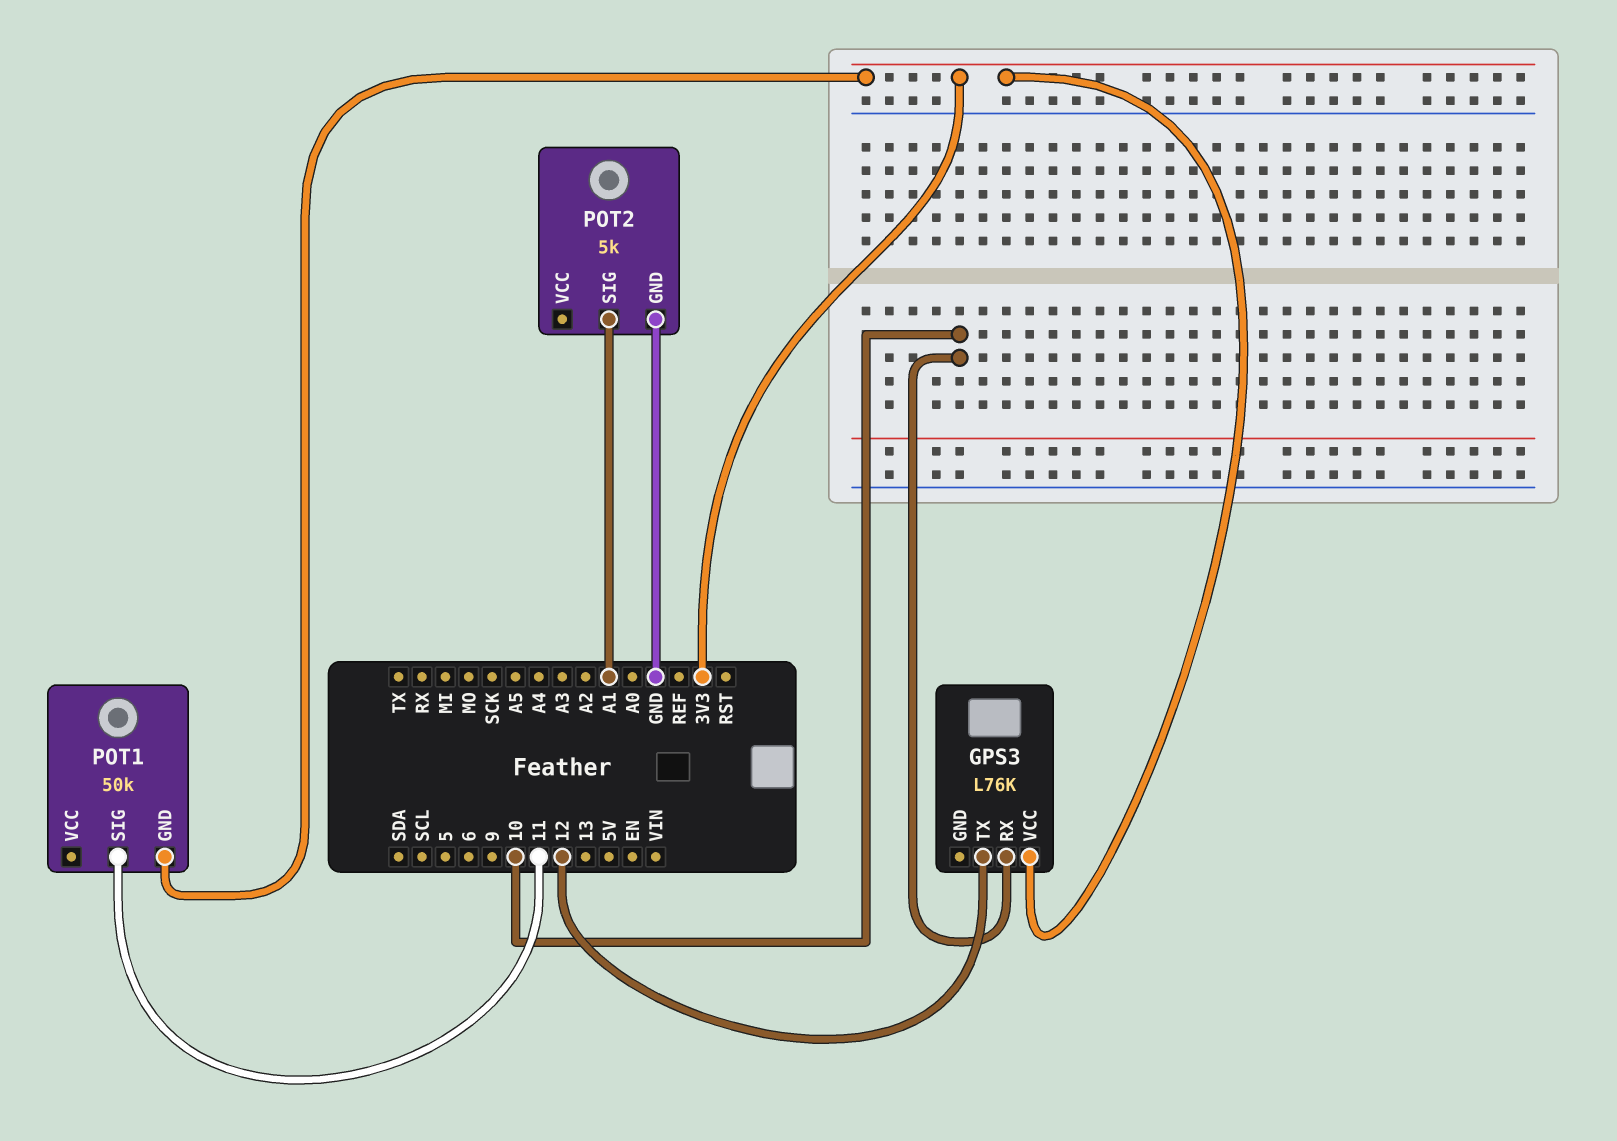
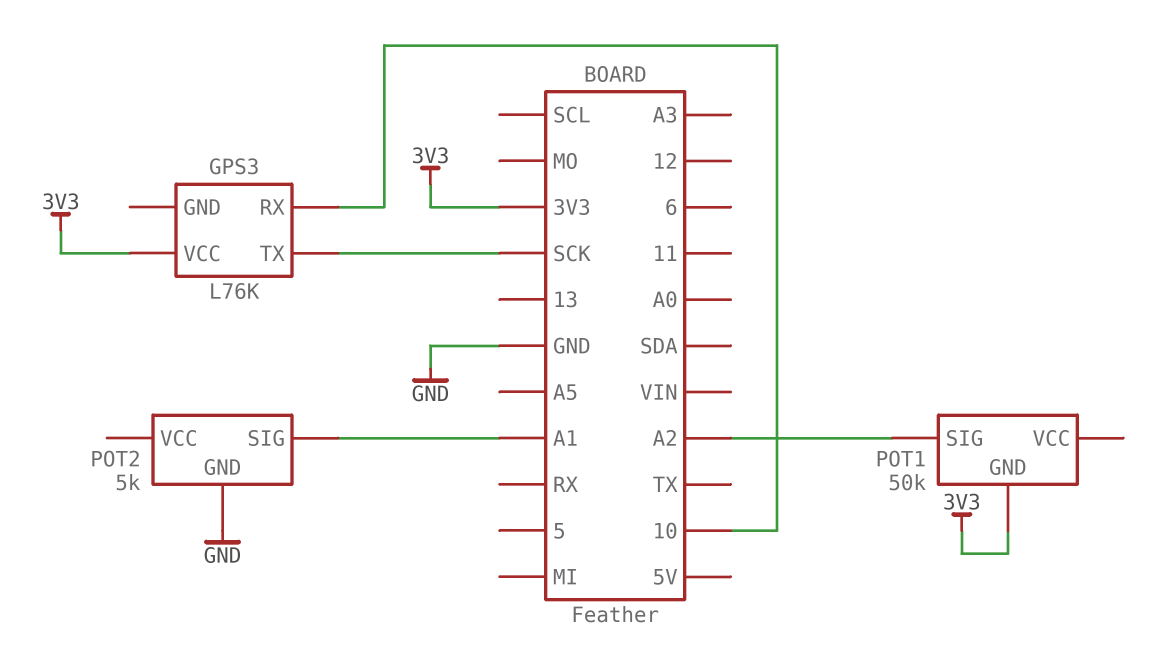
GPS3 pin TX: 12 -> SCK
POT1 pin SIG: 11 -> A2

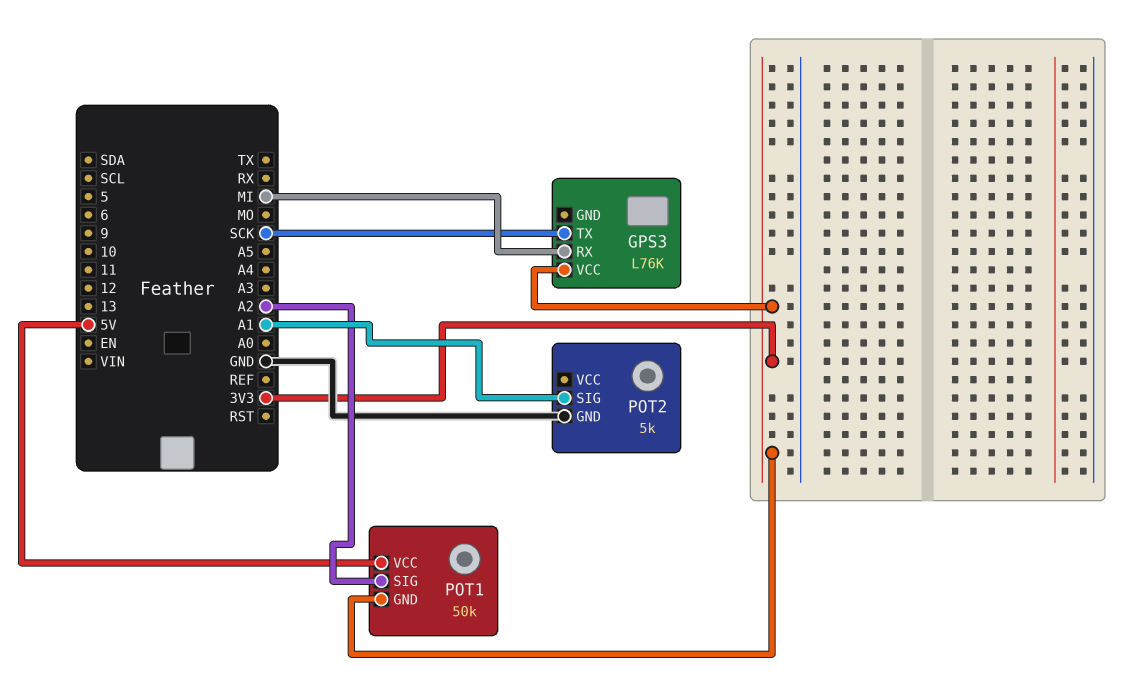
GPS3 pin RX: 10 -> MI
POT1 pin VCC: none -> 5V

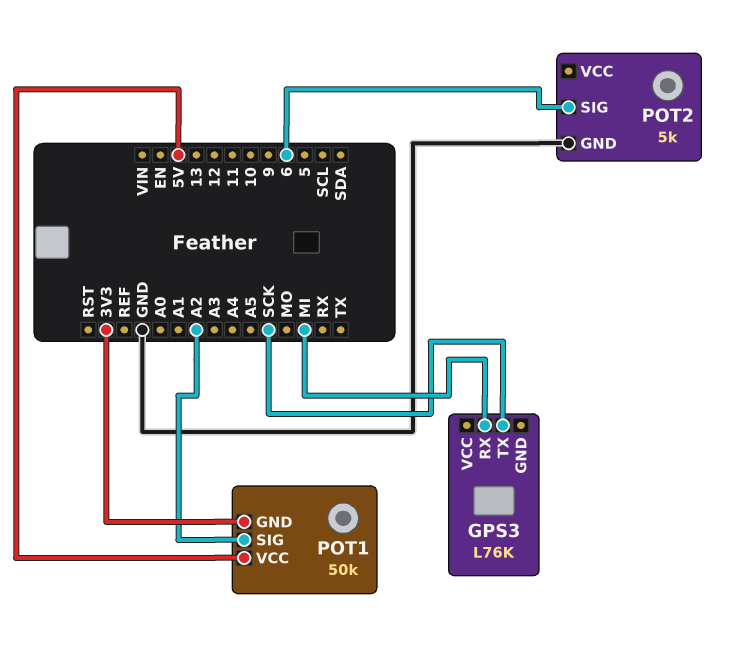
GPS3 pin VCC: 3V3 -> none
POT2 pin SIG: A1 -> 6

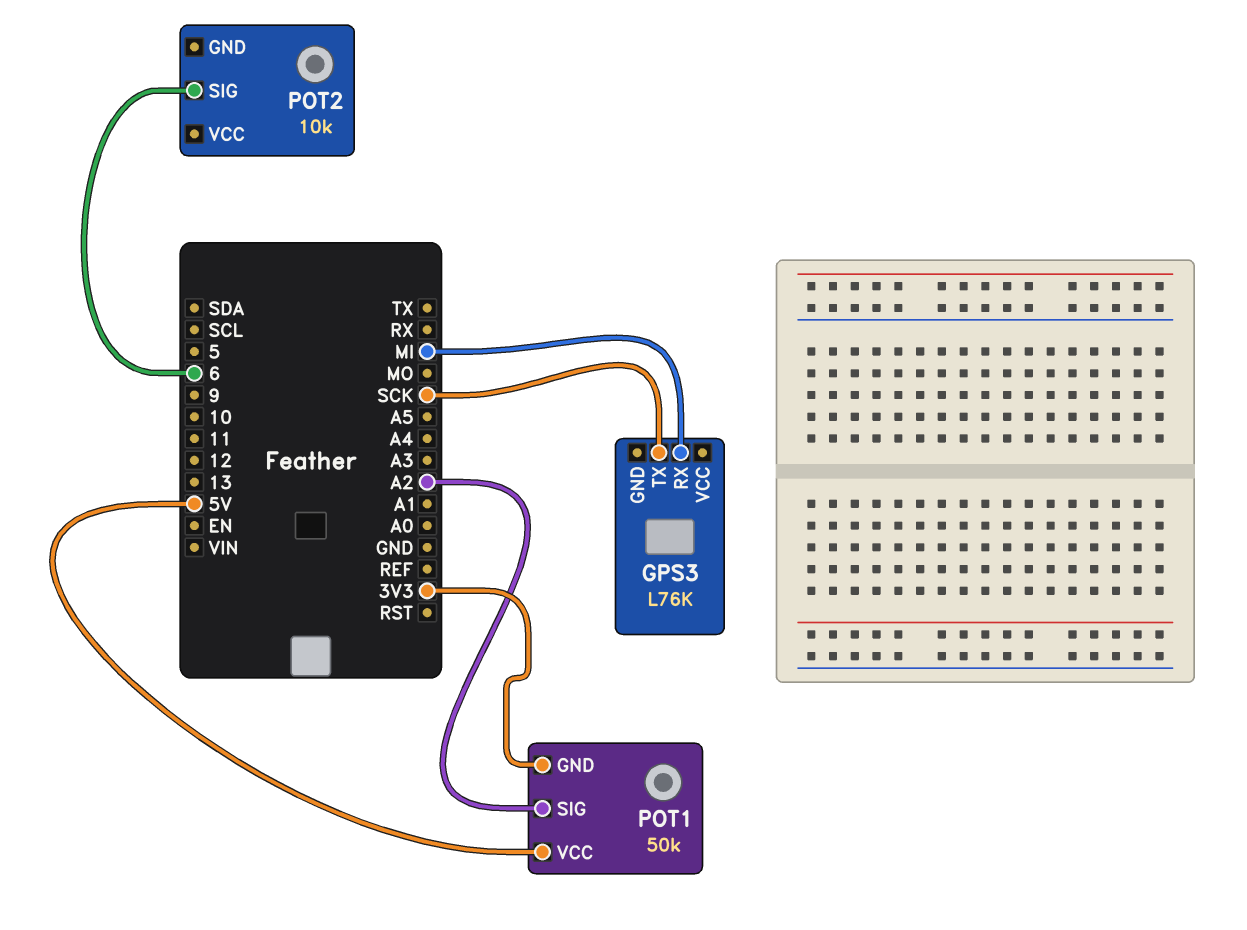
POT2: 5k -> 10k
POT2 pin GND: GND -> none

